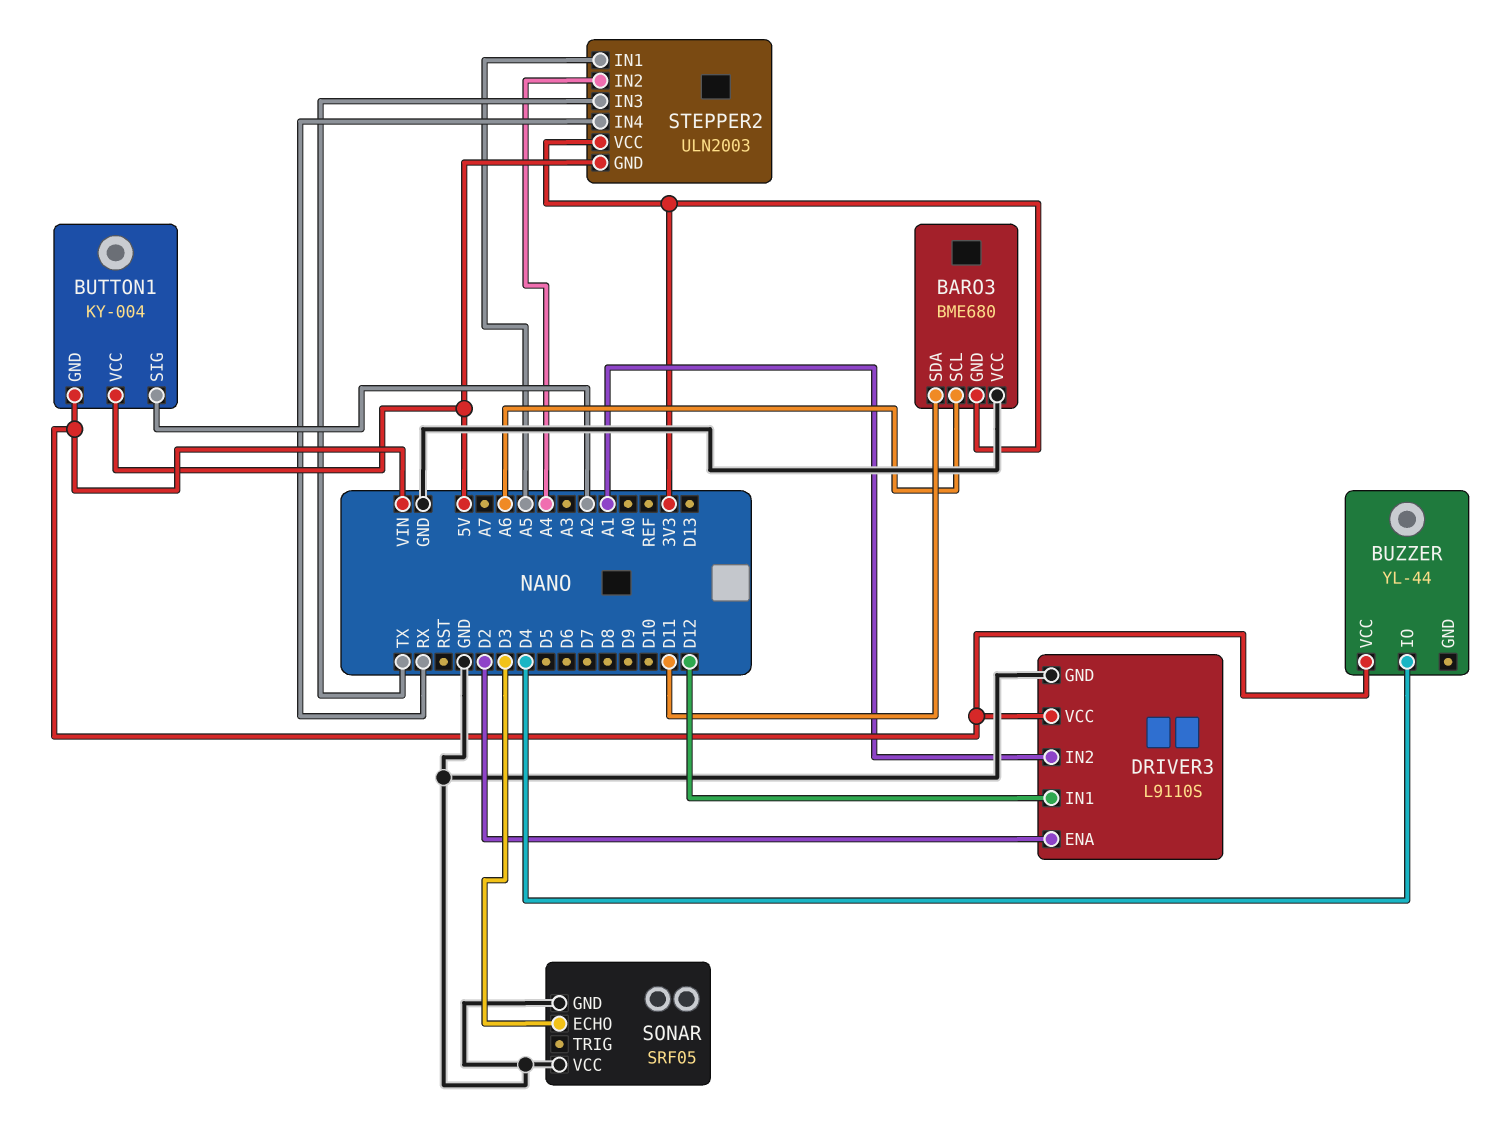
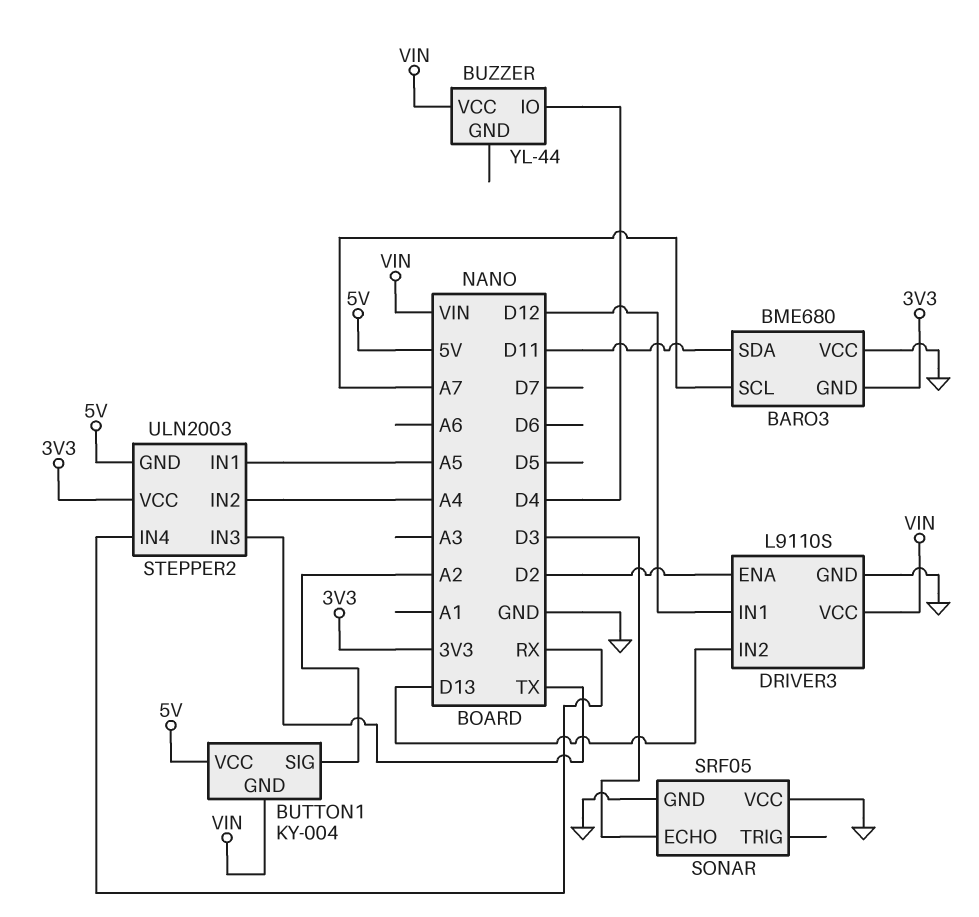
BARO3 pin SCL: A6 -> A7
DRIVER3 pin IN2: A1 -> D13

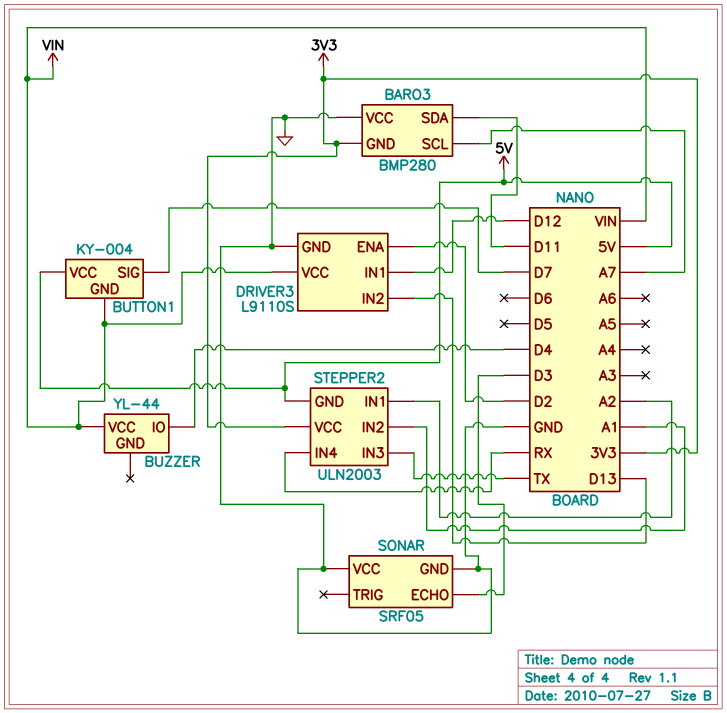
BARO3: BME680 -> BMP280
BUTTON1 pin SIG: A2 -> D7
STEPPER2 pin IN1: A5 -> A2
STEPPER2 pin IN2: A4 -> A1

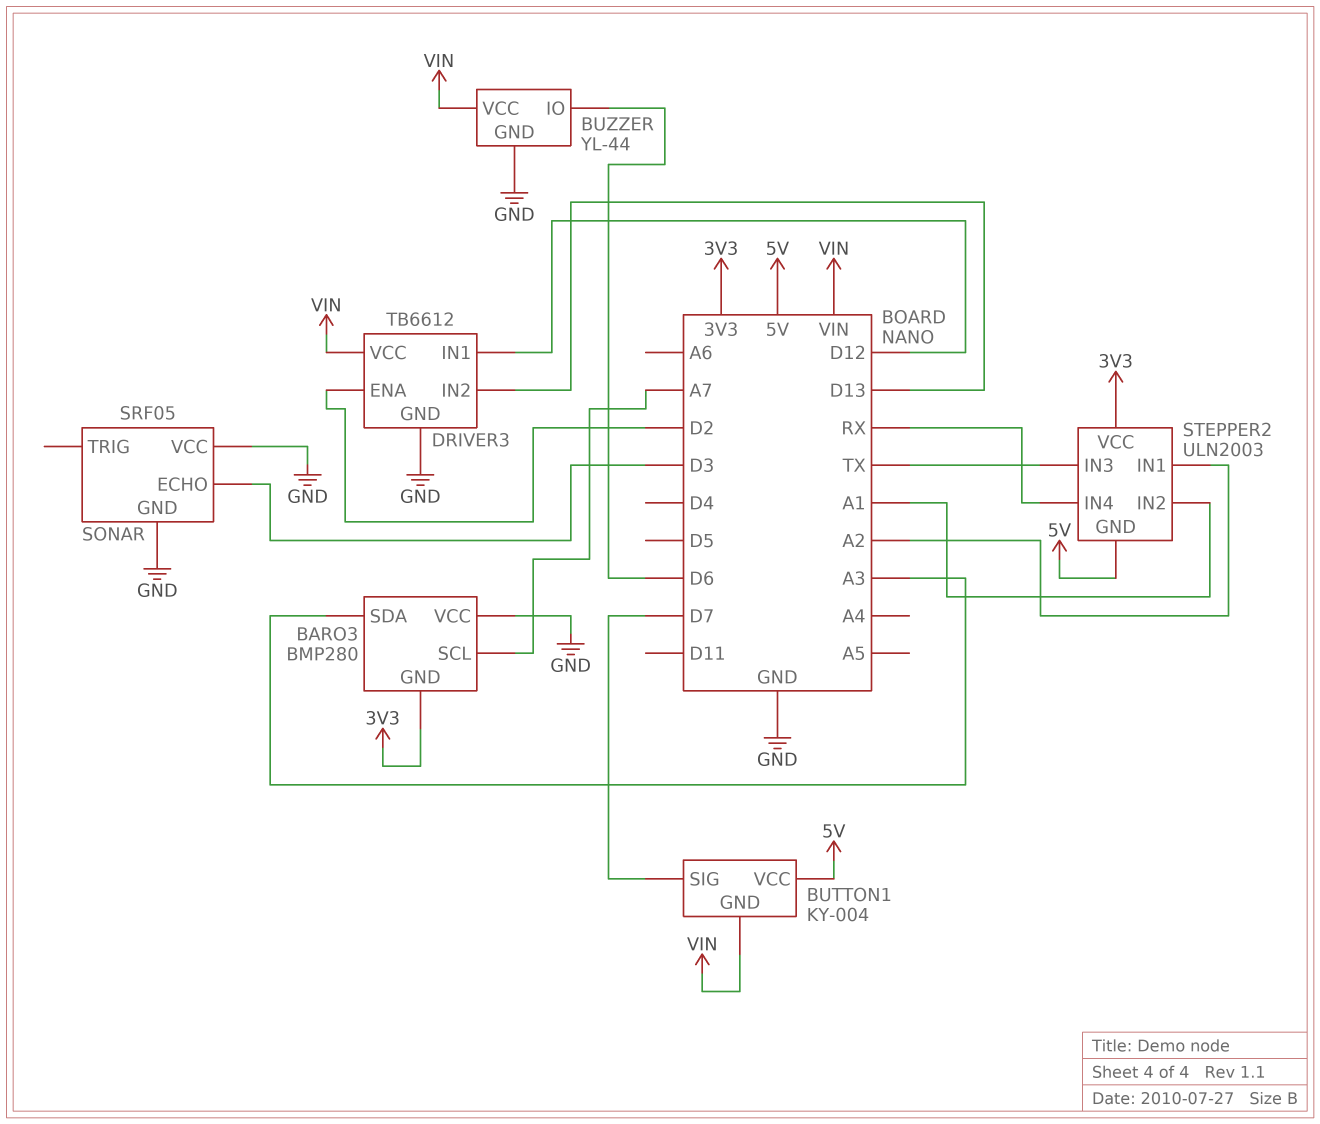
BARO3 pin SDA: D11 -> A3
BUZZER pin GND: none -> GND
BUZZER pin IO: D4 -> D6
DRIVER3: L9110S -> TB6612

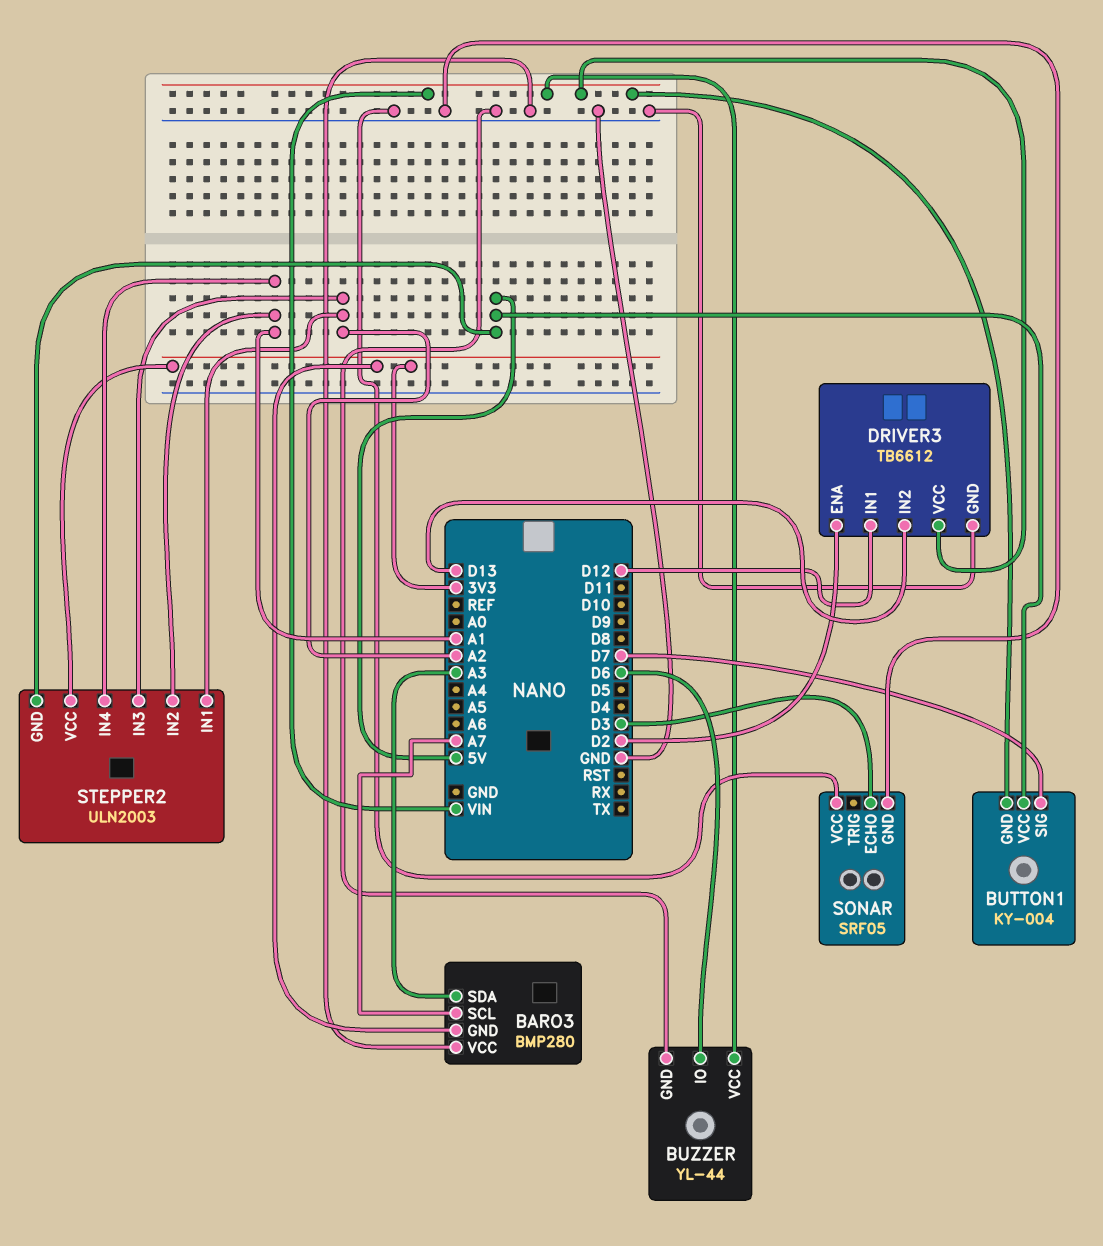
STEPPER2 pin IN3: TX -> A2
STEPPER2 pin IN4: RX -> A1

